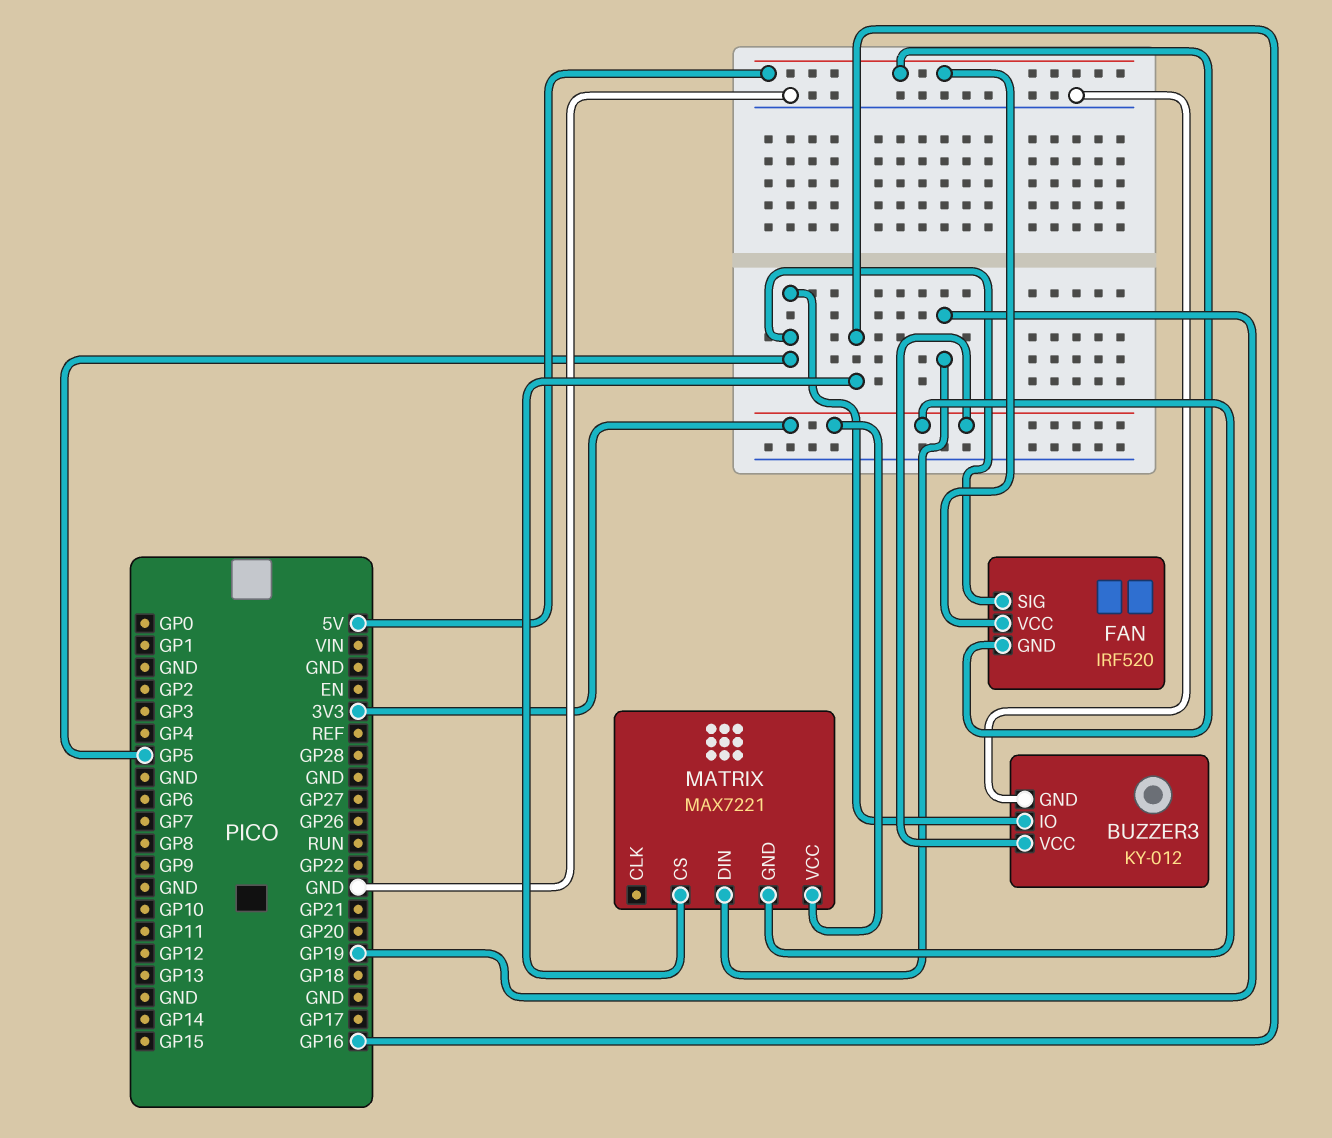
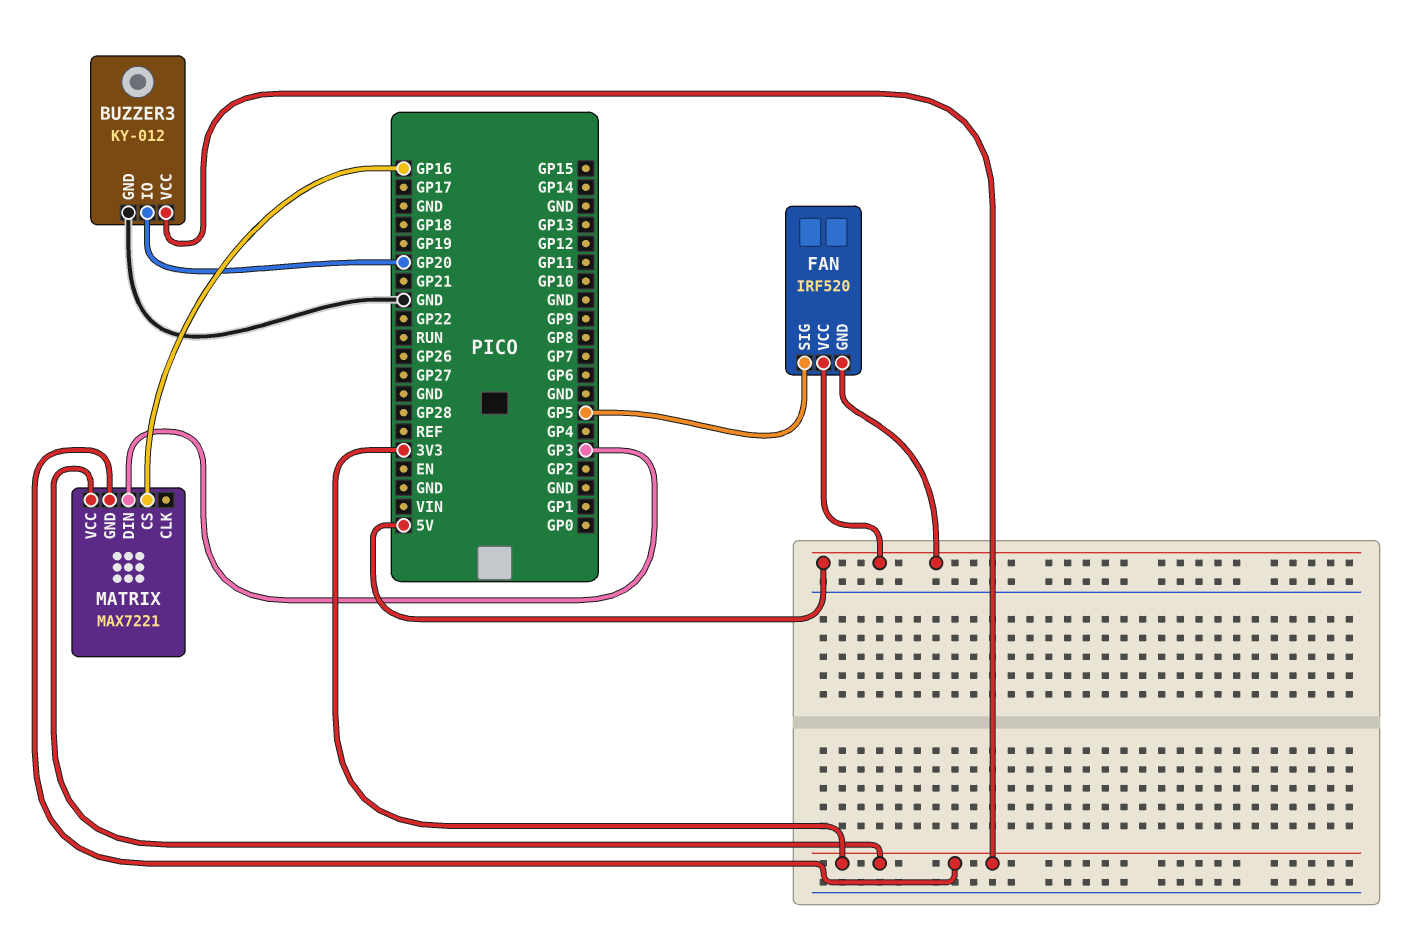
BUZZER3 pin IO: GP5 -> GP20
MATRIX pin DIN: GP19 -> GP3

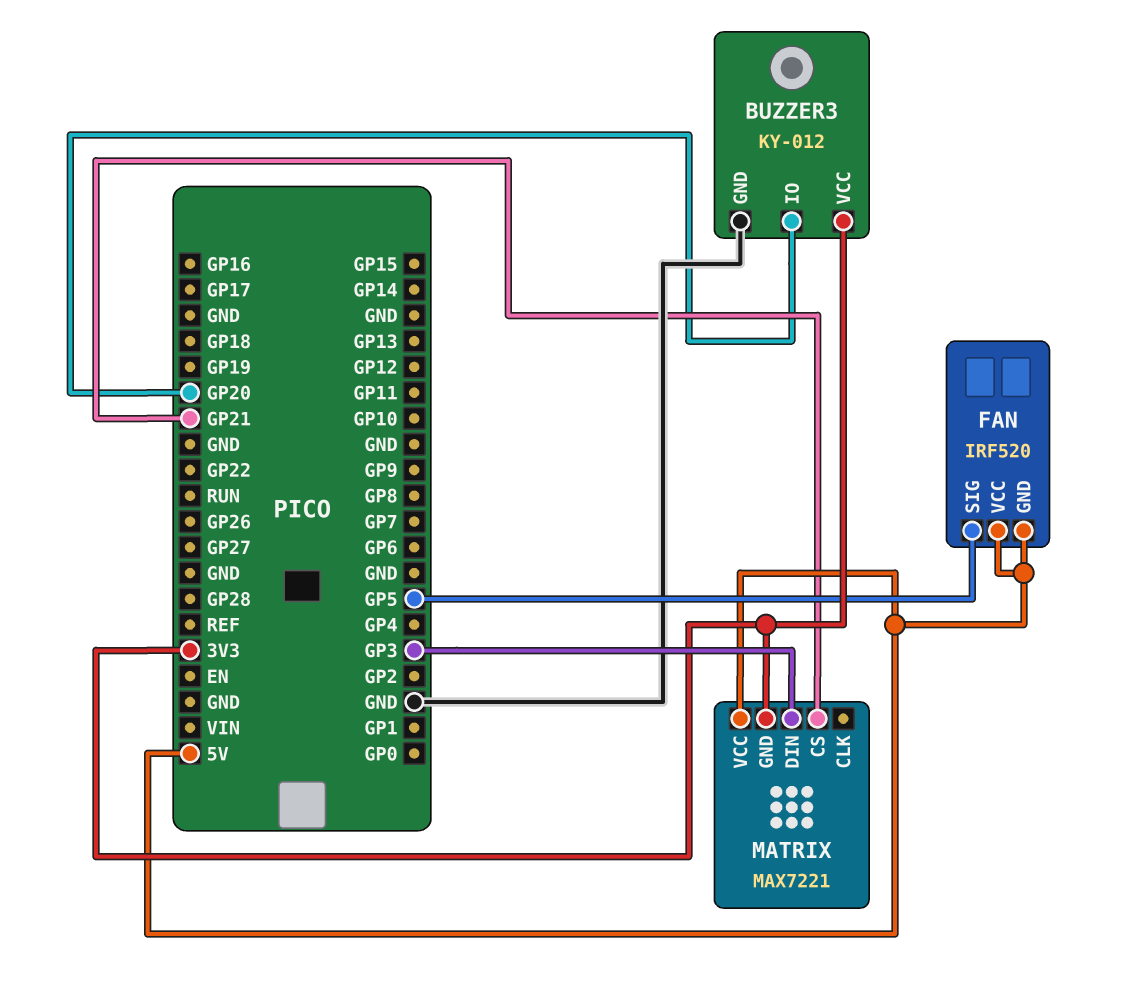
MATRIX pin CS: GP16 -> GP21
MATRIX pin VCC: 3V3 -> 5V

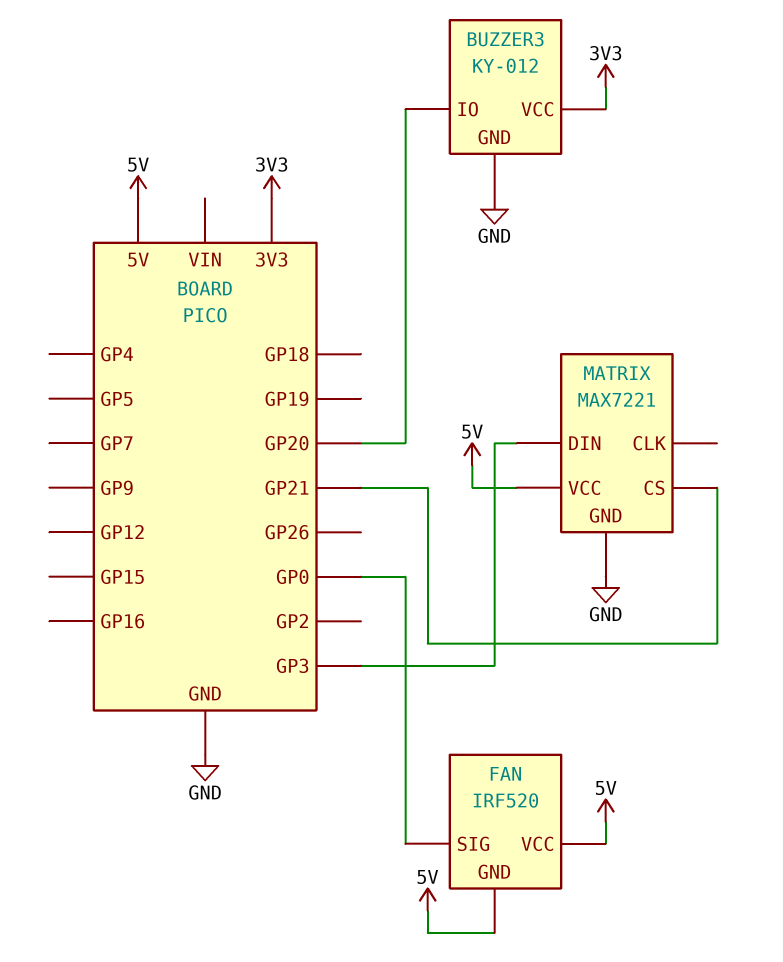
FAN pin SIG: GP5 -> GP0
MATRIX pin GND: 3V3 -> GND

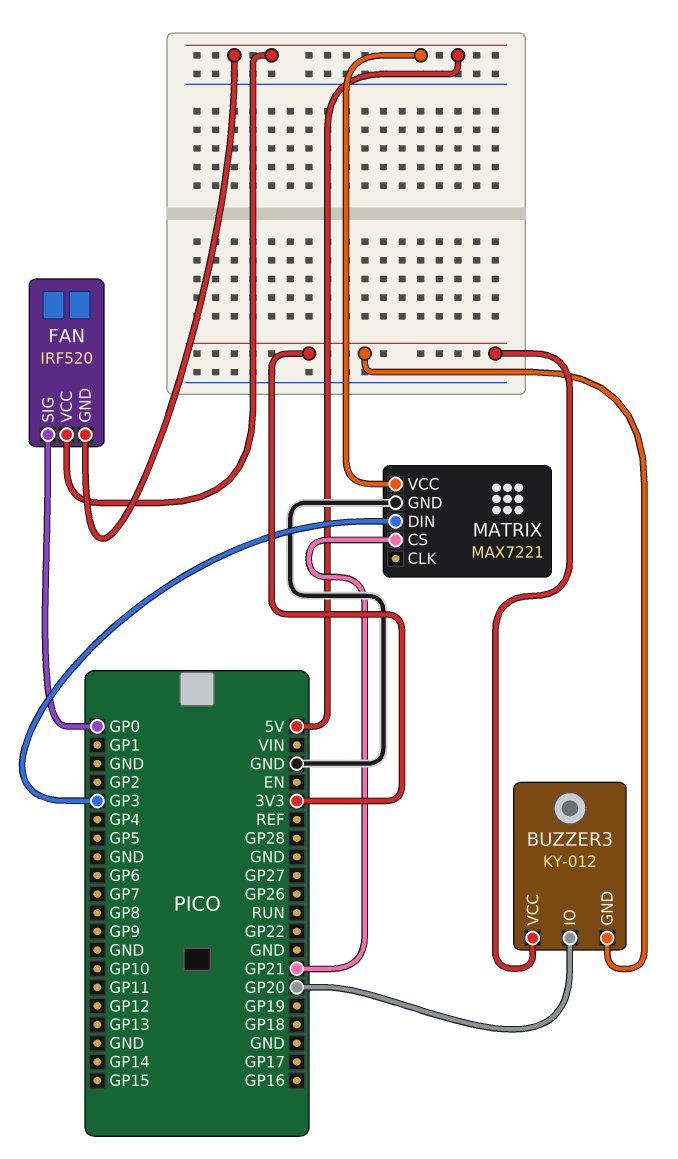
BUZZER3 pin GND: GND -> 3V3

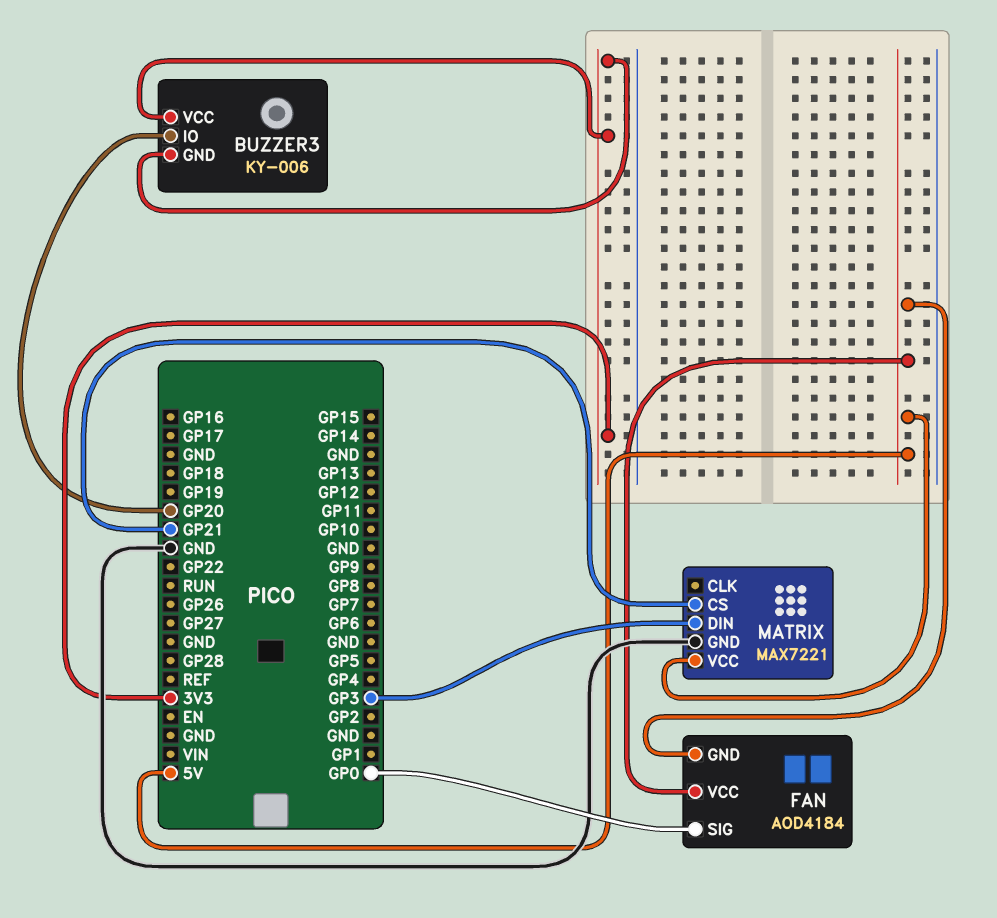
BUZZER3: KY-012 -> KY-006
FAN: IRF520 -> AOD4184

